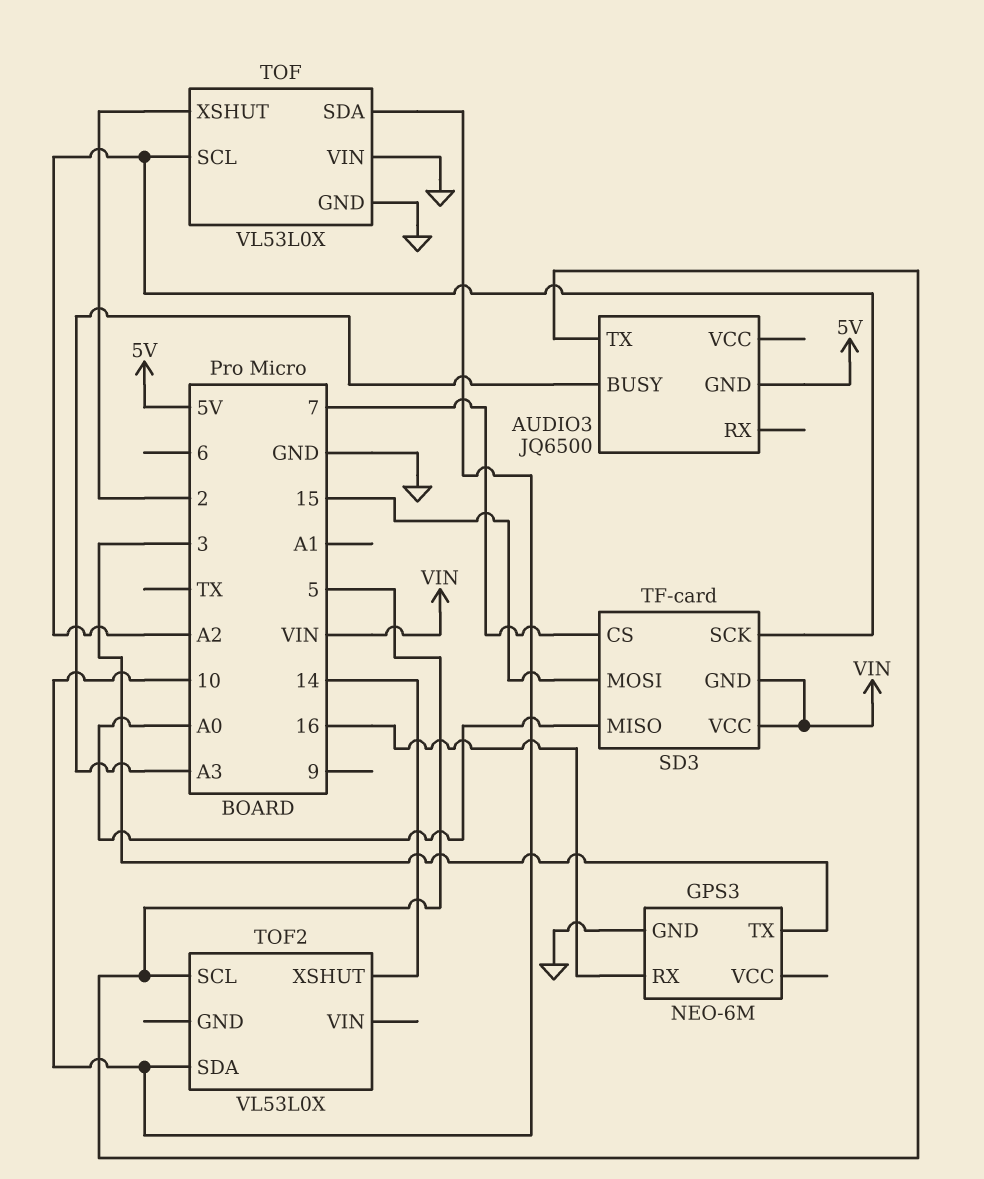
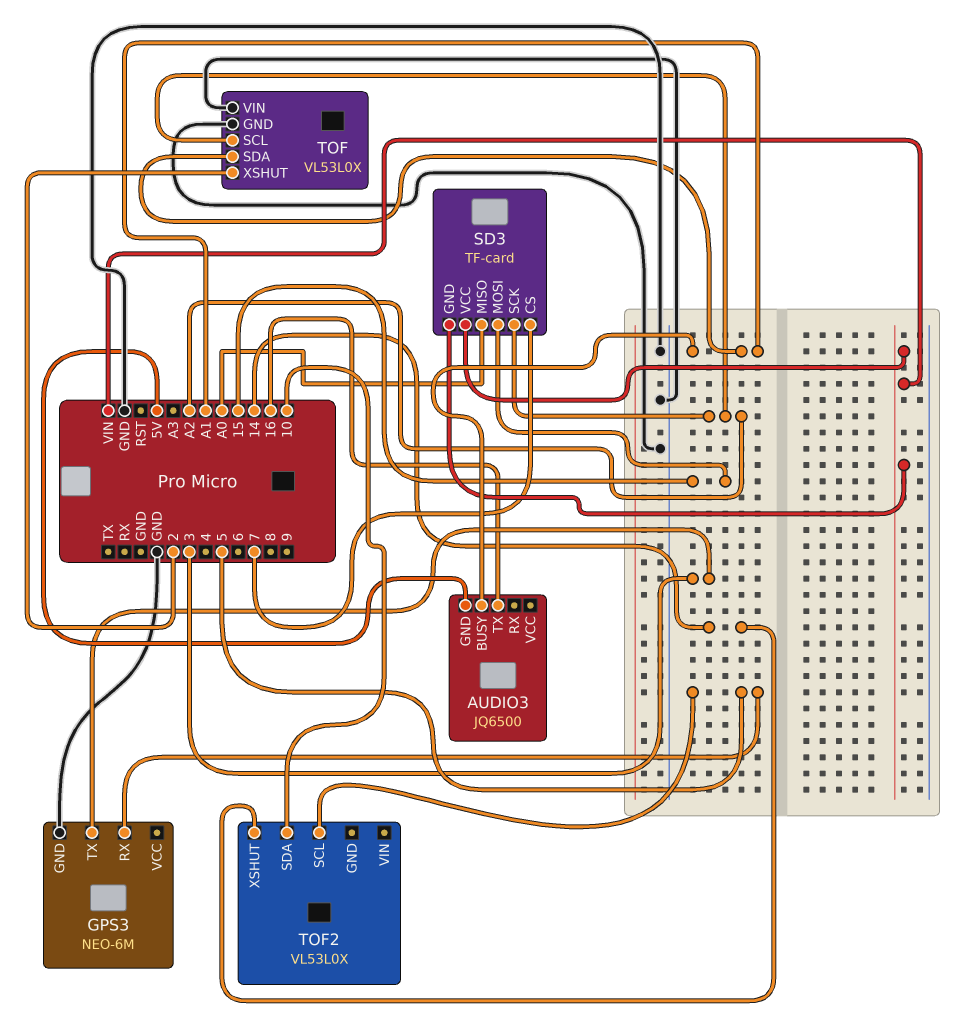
AUDIO3 pin BUSY: A3 -> A1
AUDIO3 pin TX: 5 -> 16
GPS3 pin RX: 16 -> 5
TOF pin SDA: 10 -> A1

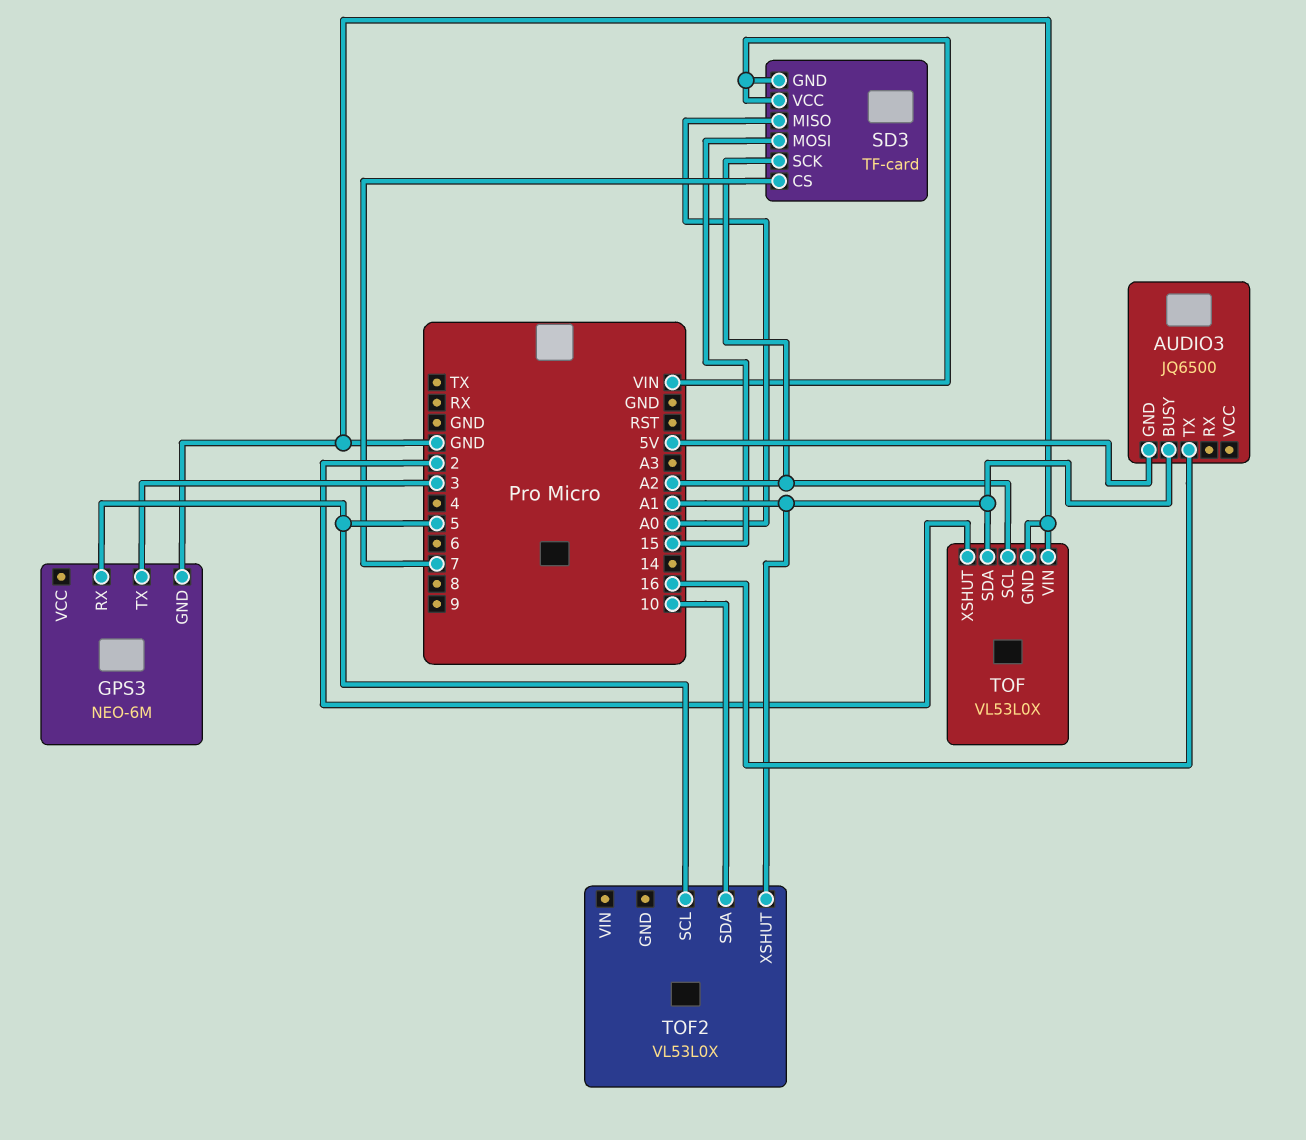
TOF2 pin XSHUT: 14 -> A1

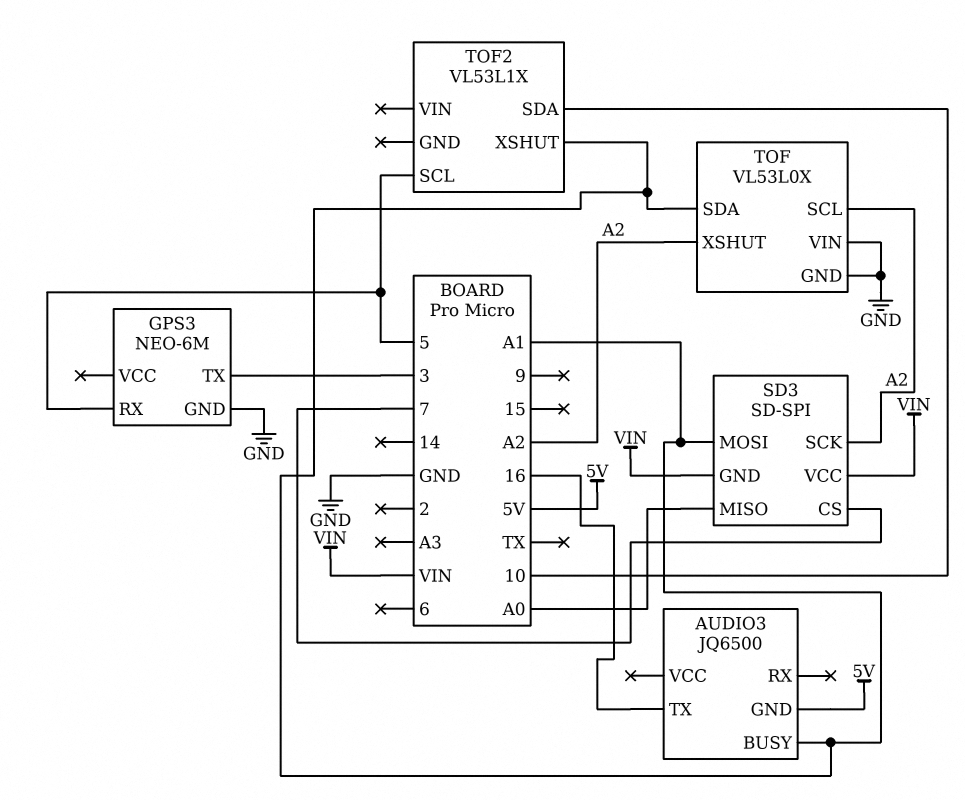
SD3: TF-card -> SD-SPI
SD3 pin MOSI: 15 -> A1
TOF pin XSHUT: 2 -> A2
TOF2: VL53L0X -> VL53L1X

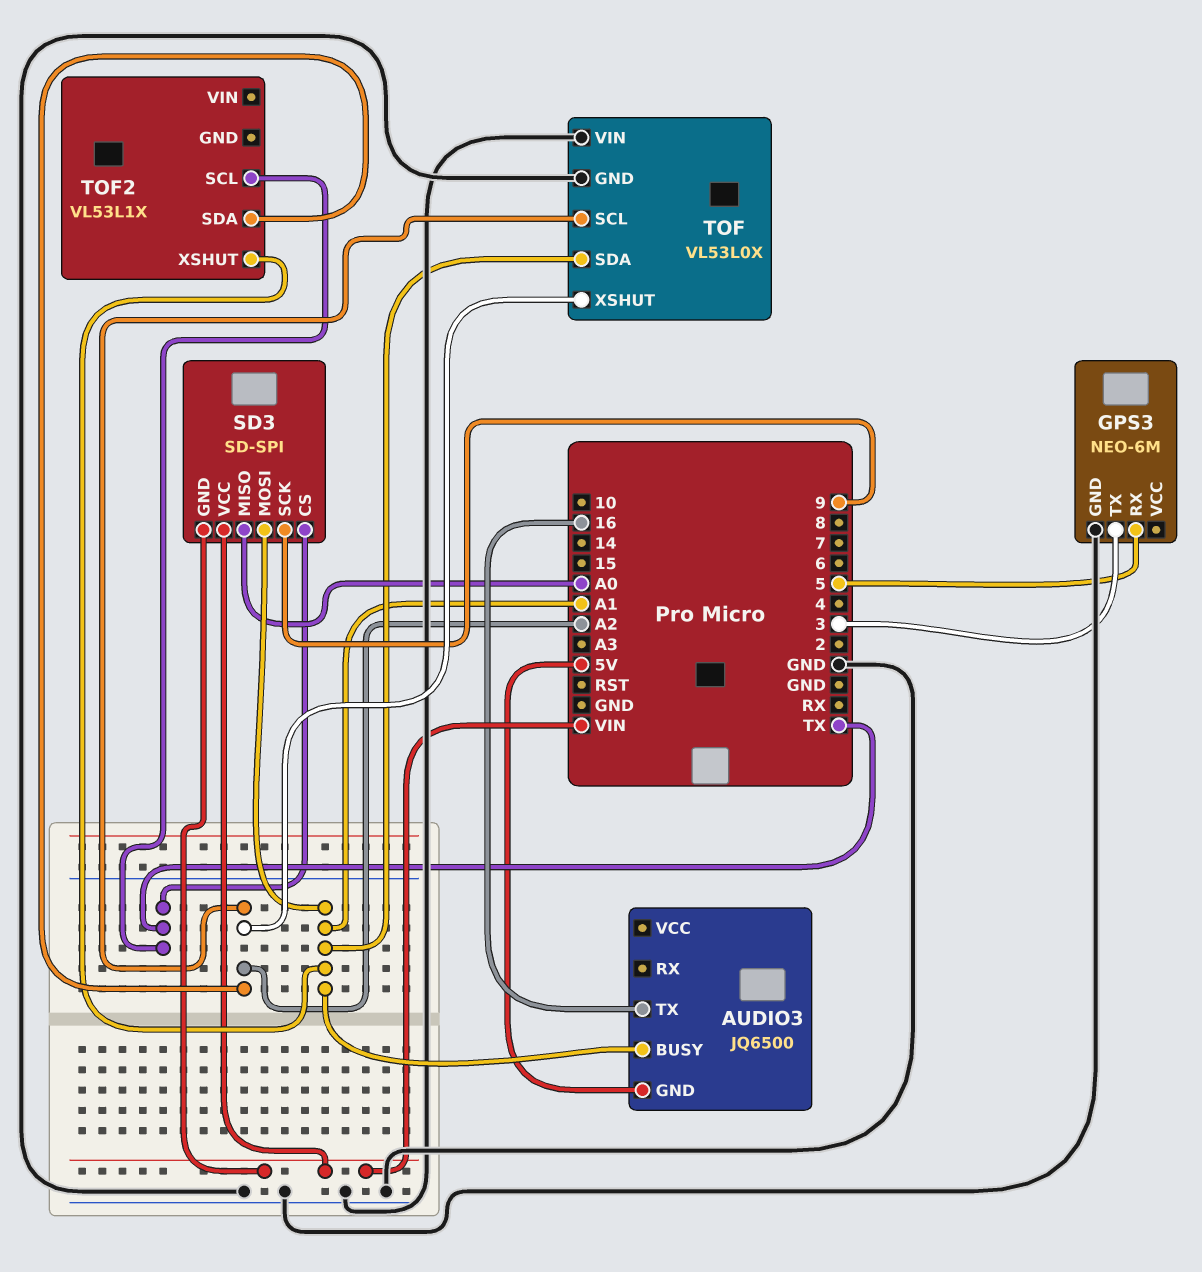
SD3 pin CS: 7 -> TX
SD3 pin SCK: A2 -> 9
TOF2 pin SCL: 5 -> TX
TOF2 pin SDA: 10 -> A2

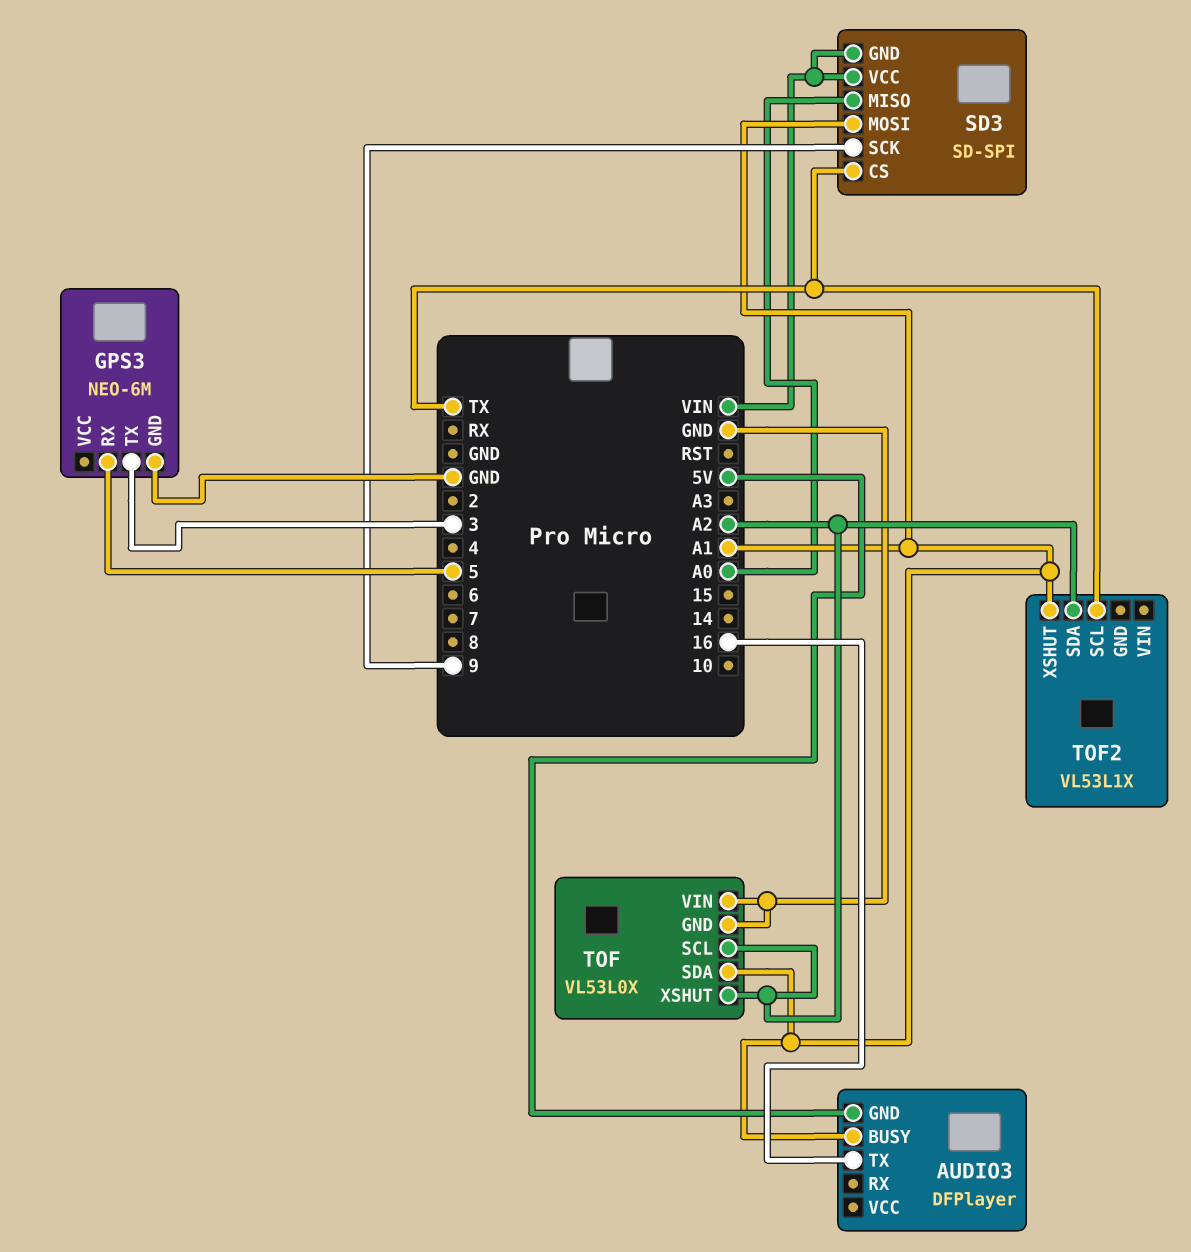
AUDIO3: JQ6500 -> DFPlayer

